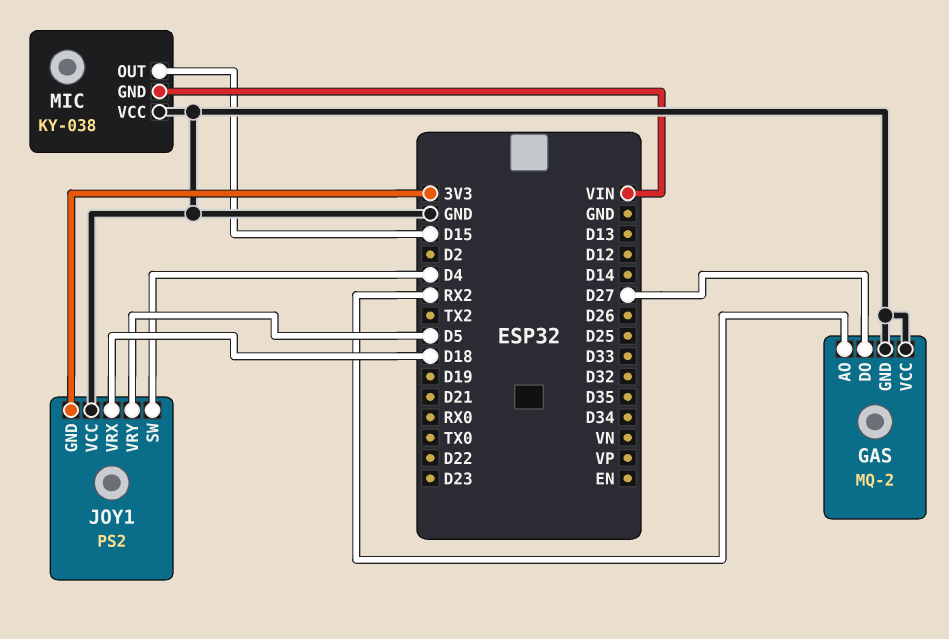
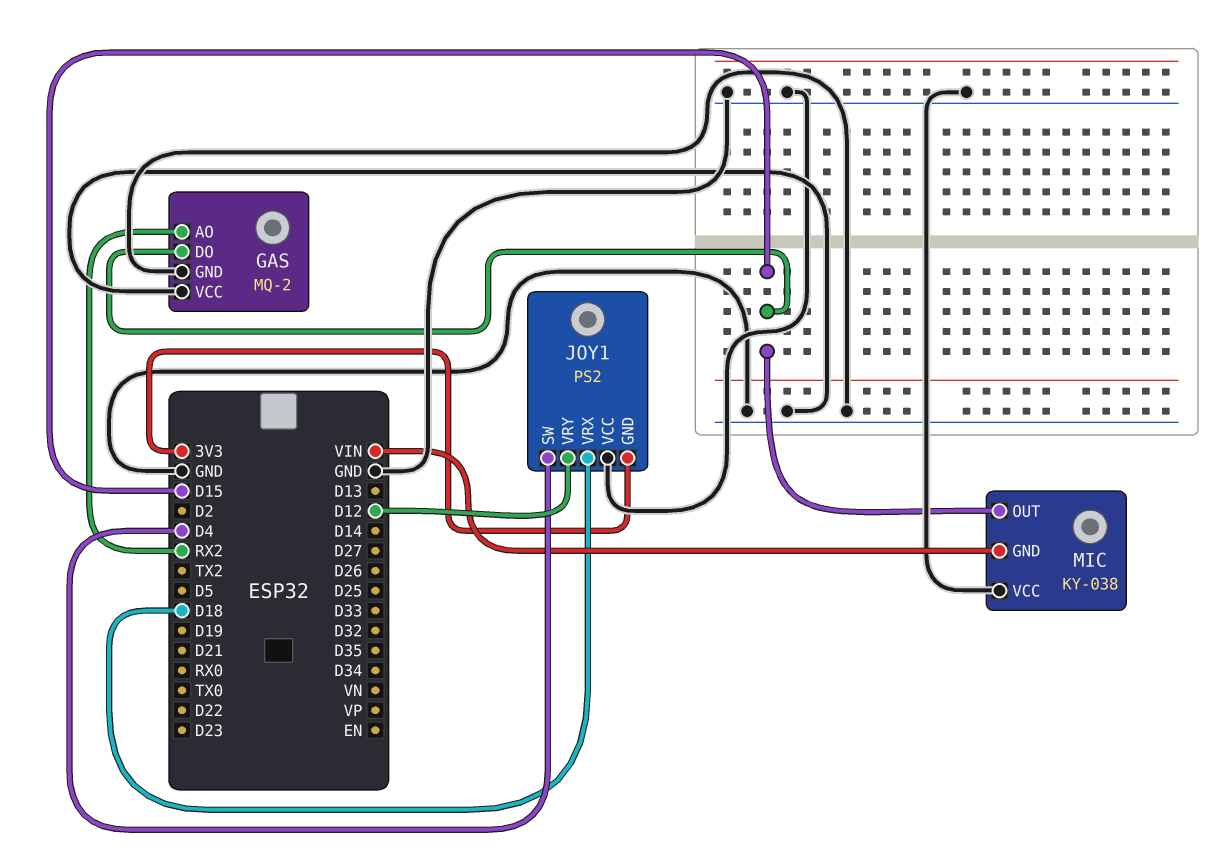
GAS pin DO: D27 -> D15
JOY1 pin VRY: D5 -> D12

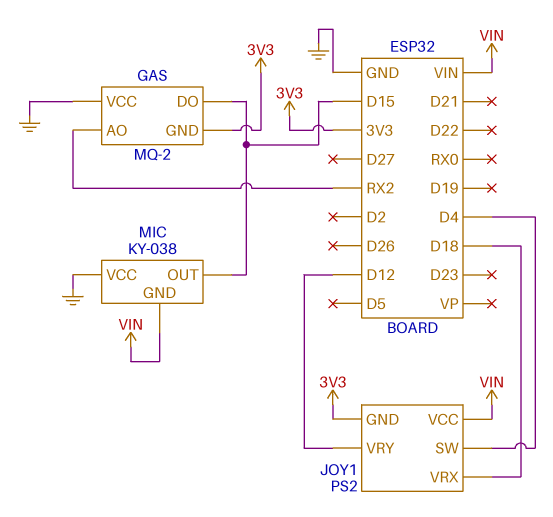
GAS pin GND: GND -> 3V3
JOY1 pin VCC: GND -> VIN

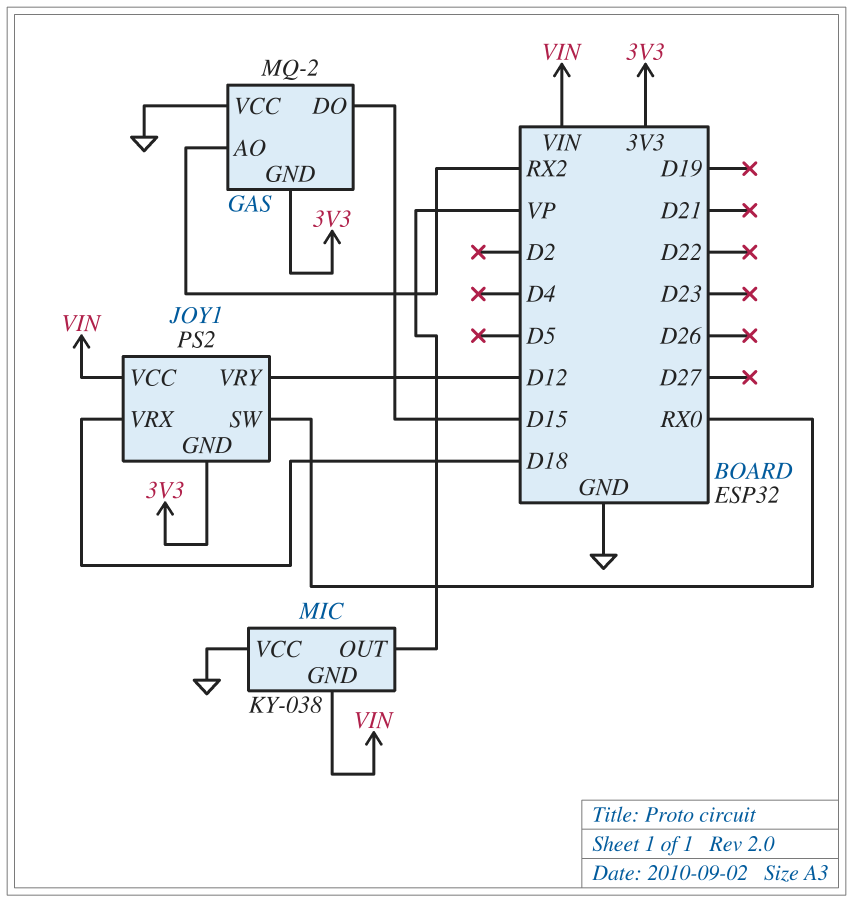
JOY1 pin SW: D4 -> RX0
MIC pin OUT: D15 -> VP

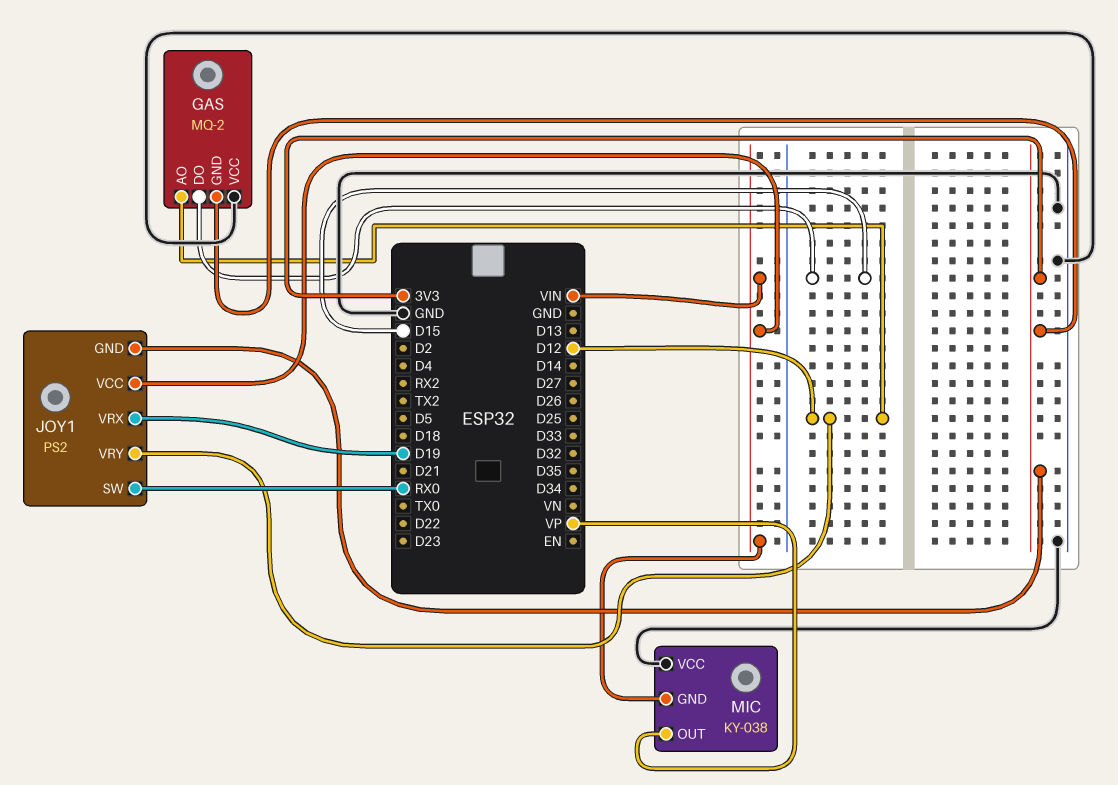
GAS pin AO: RX2 -> D12
JOY1 pin VRX: D18 -> D19

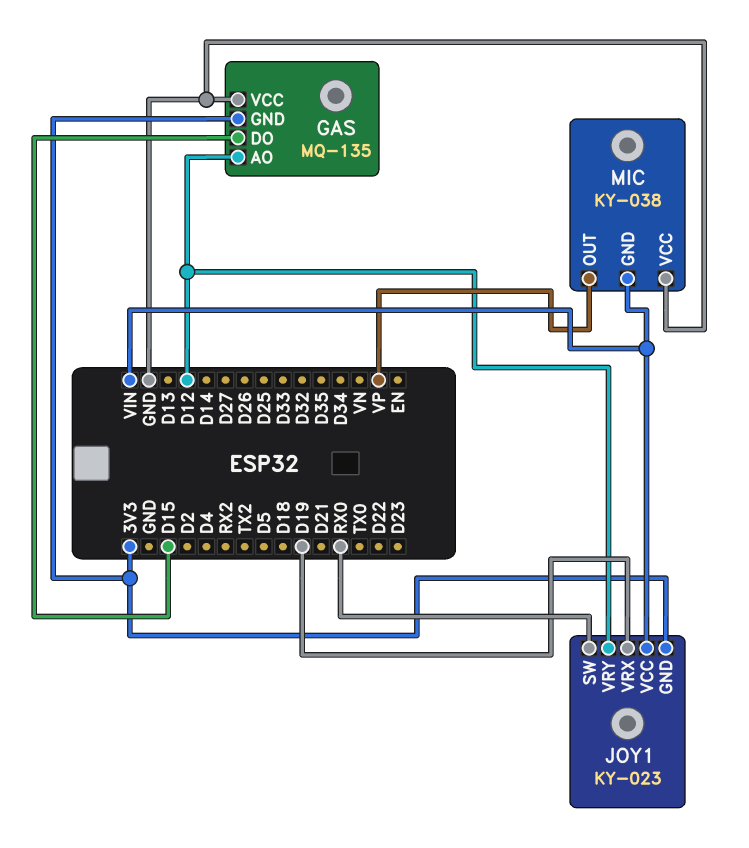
GAS: MQ-2 -> MQ-135
JOY1: PS2 -> KY-023

